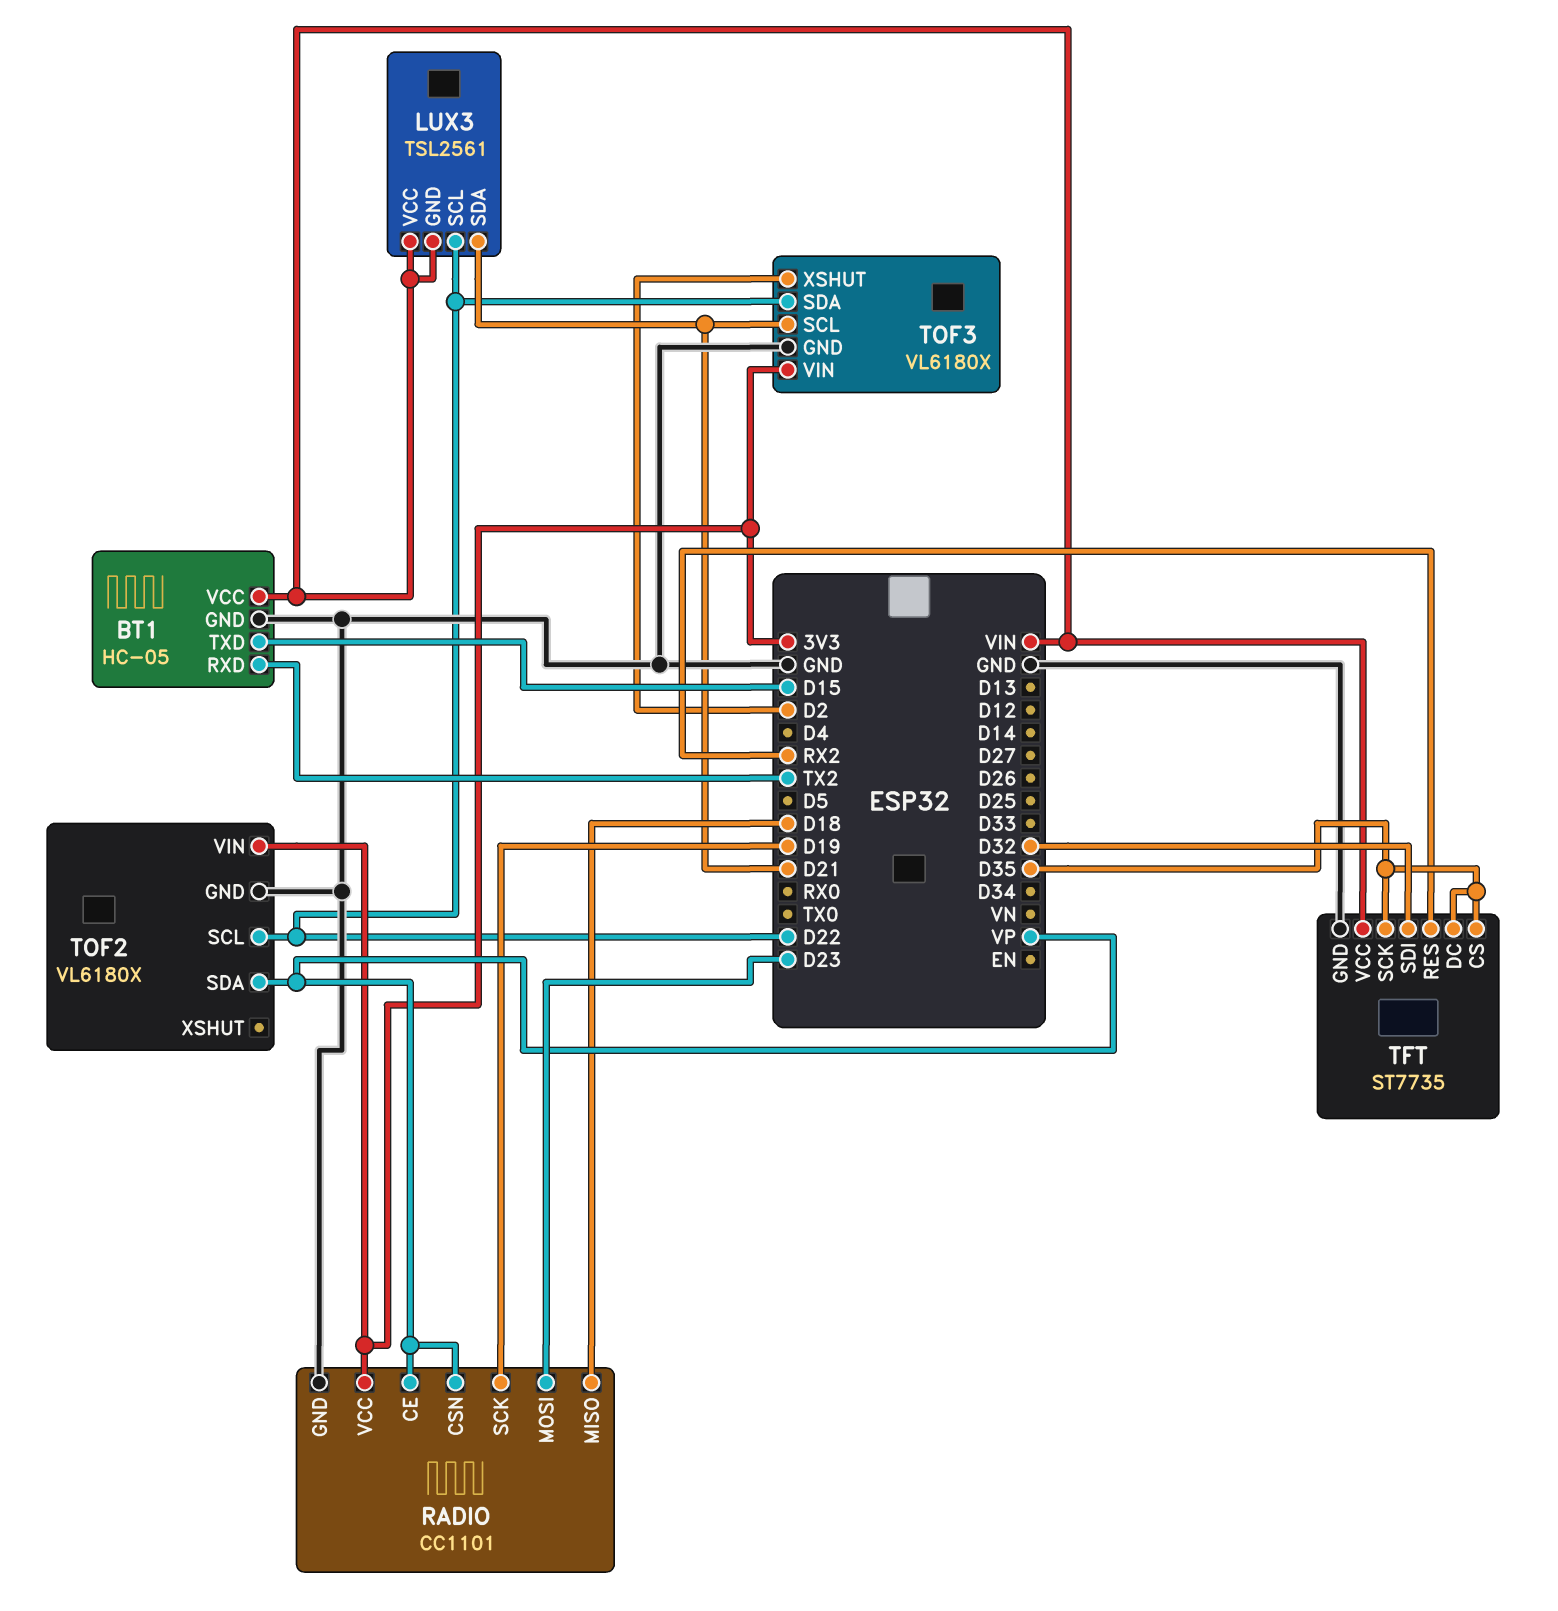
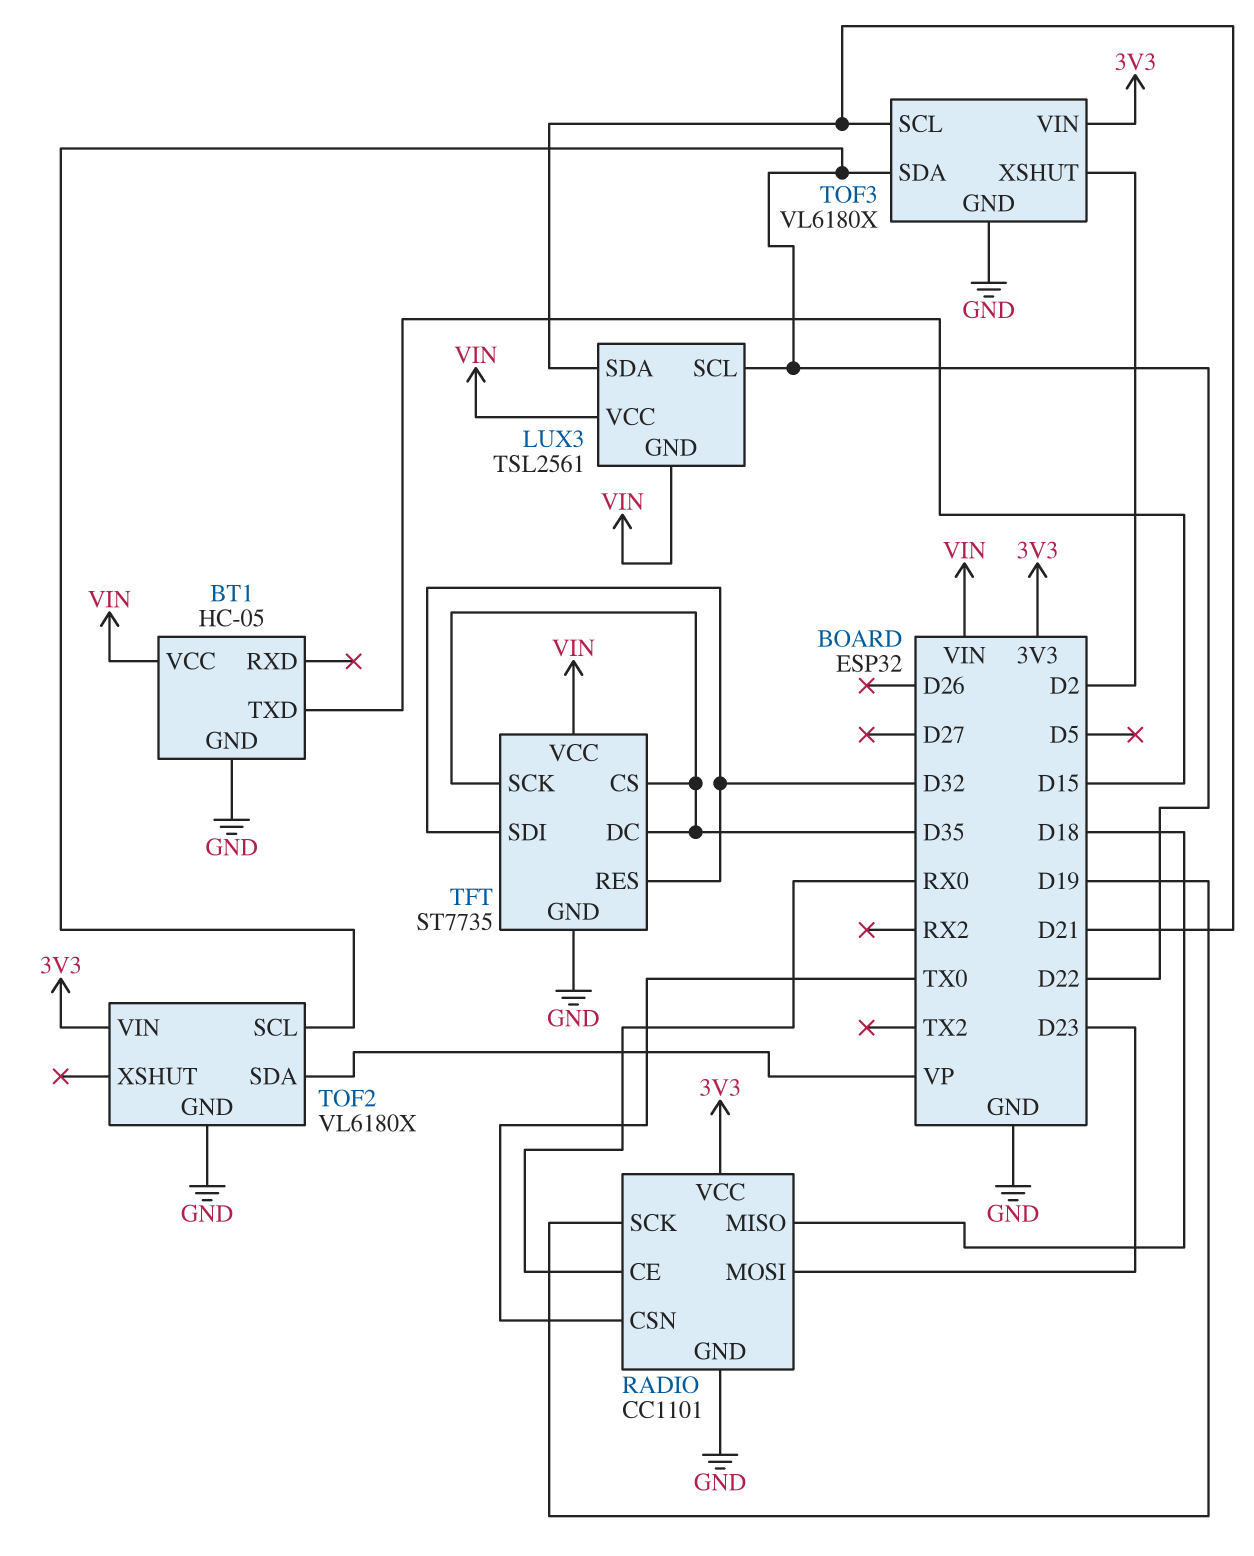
BT1 pin RXD: TX2 -> none
RADIO pin CE: VP -> RX0
RADIO pin CSN: VP -> TX0
TFT pin RES: RX2 -> D32

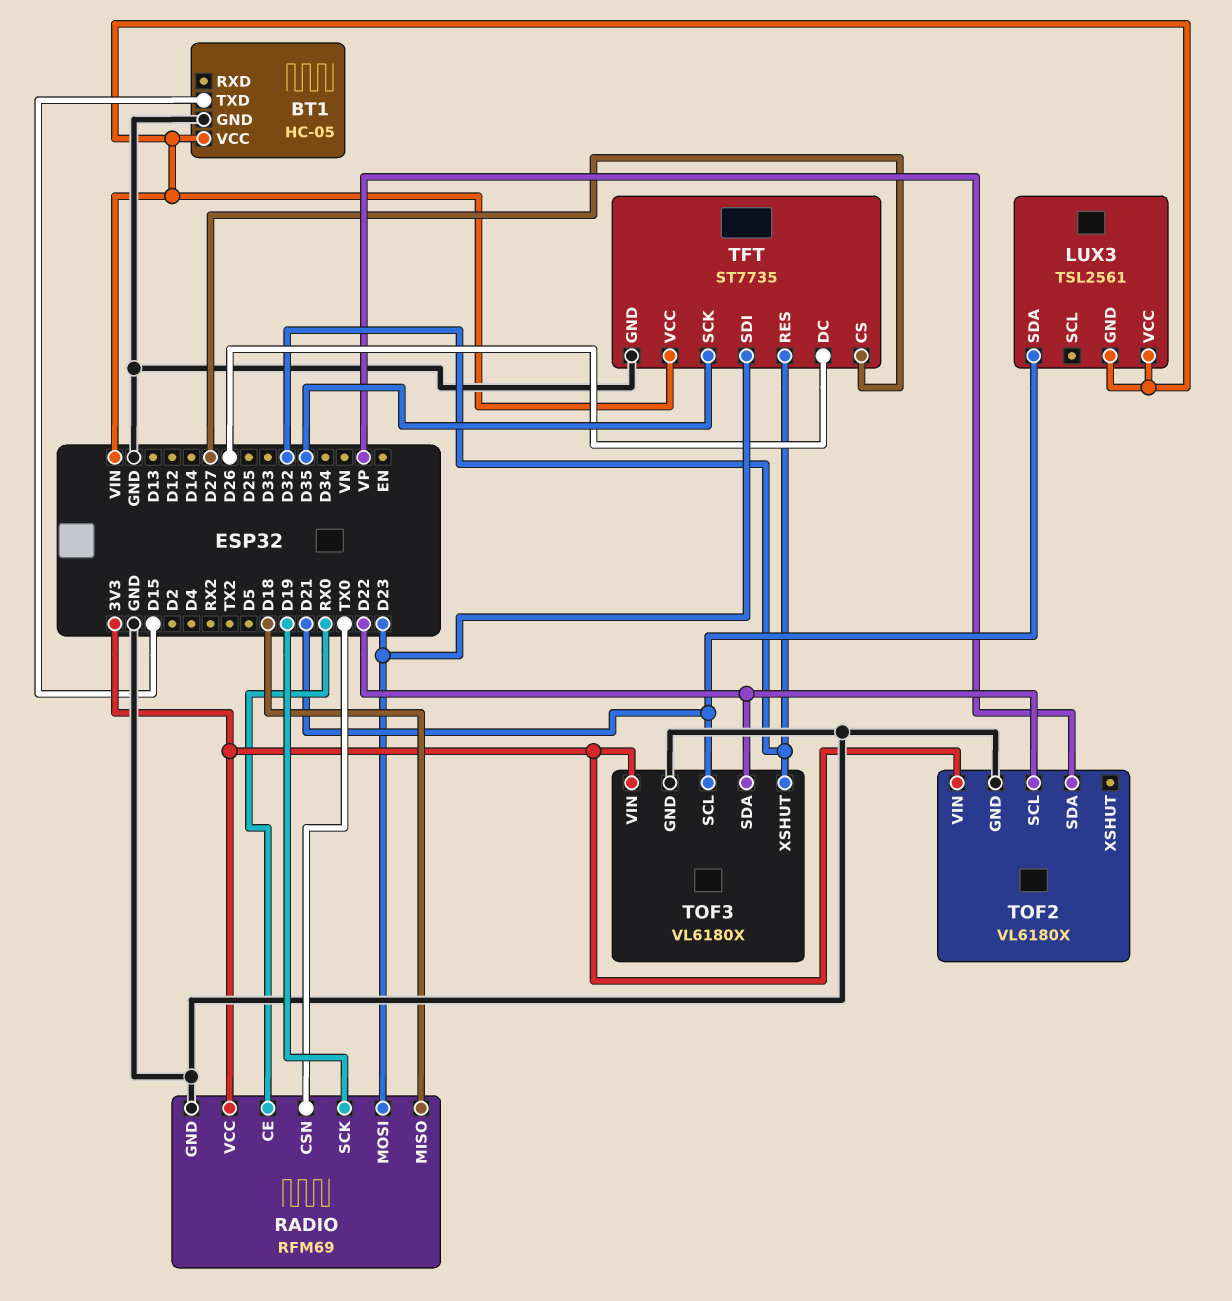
LUX3 pin SCL: D22 -> none
RADIO: CC1101 -> RFM69
TFT pin CS: D35 -> D27
TFT pin DC: D35 -> D26
TFT pin SDI: D32 -> D23
TOF3 pin XSHUT: D2 -> D32

